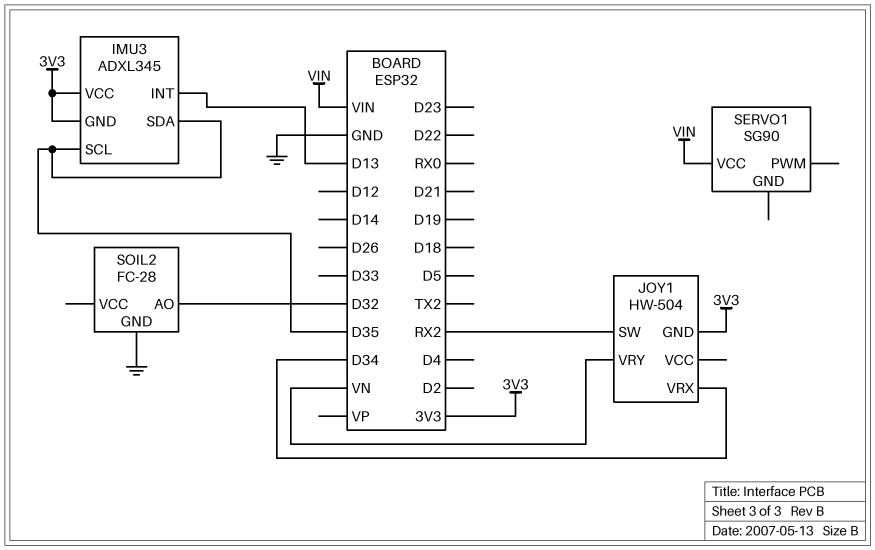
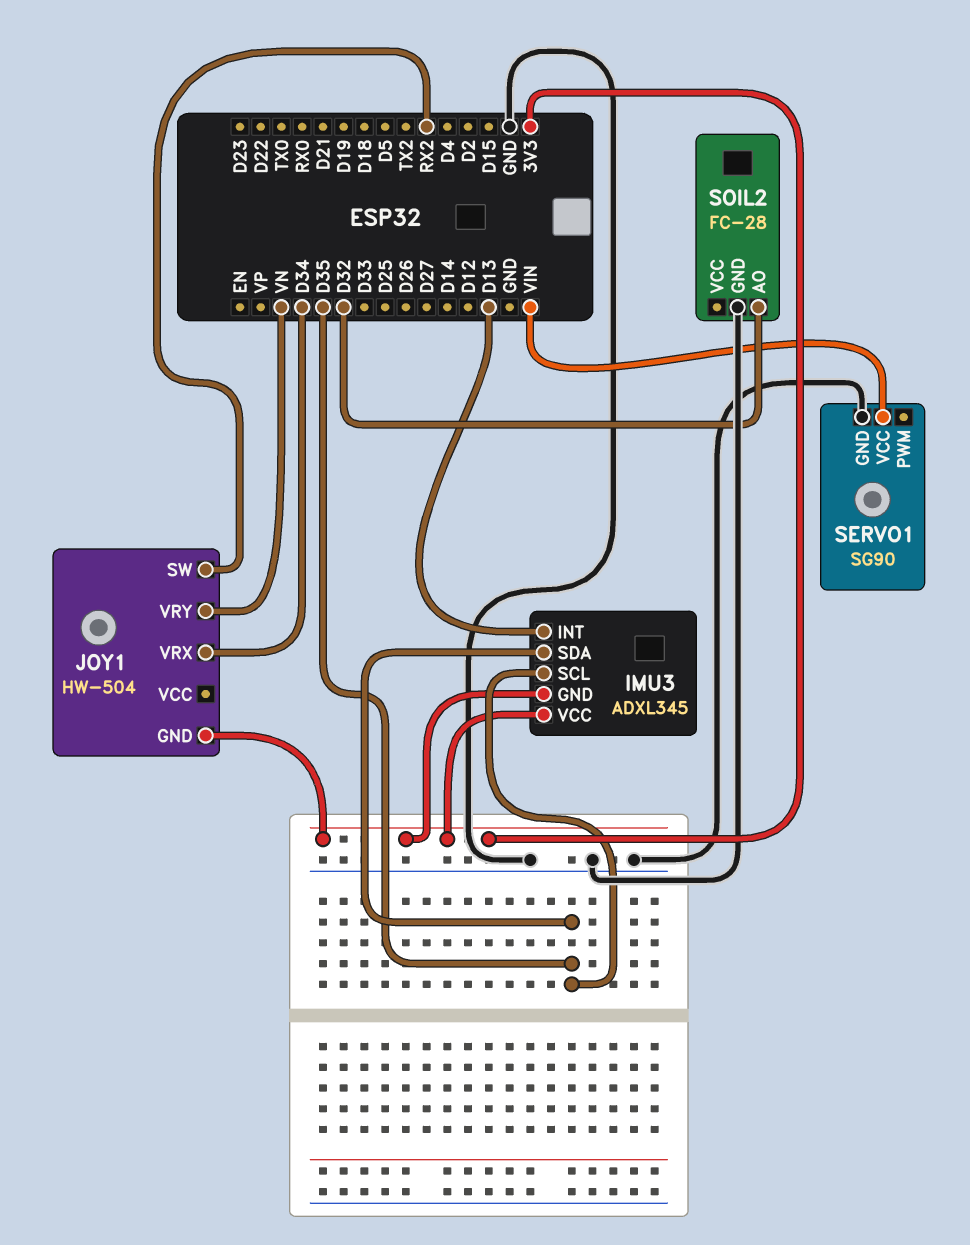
SERVO1 pin GND: none -> GND

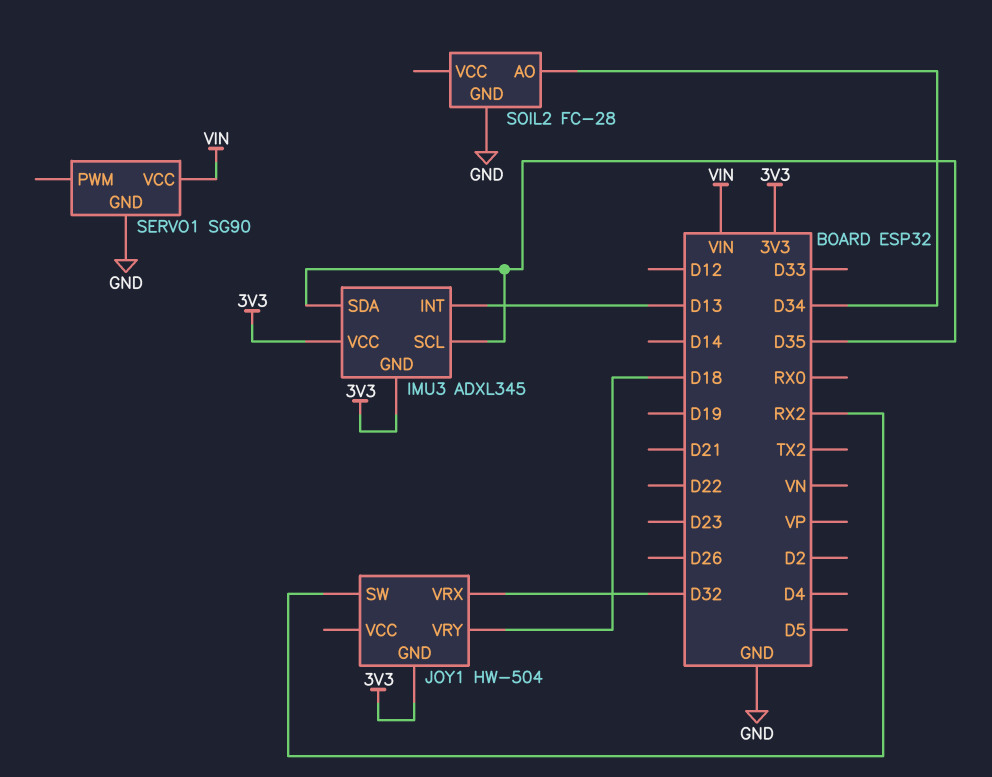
JOY1 pin VRX: D34 -> D32
JOY1 pin VRY: VN -> D18
SOIL2 pin AO: D32 -> D34

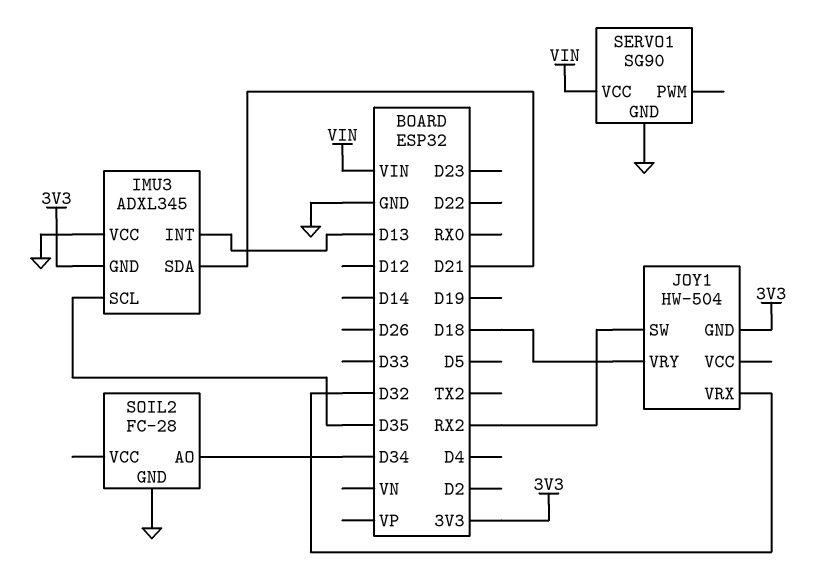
IMU3 pin SDA: D35 -> D21
IMU3 pin VCC: 3V3 -> GND

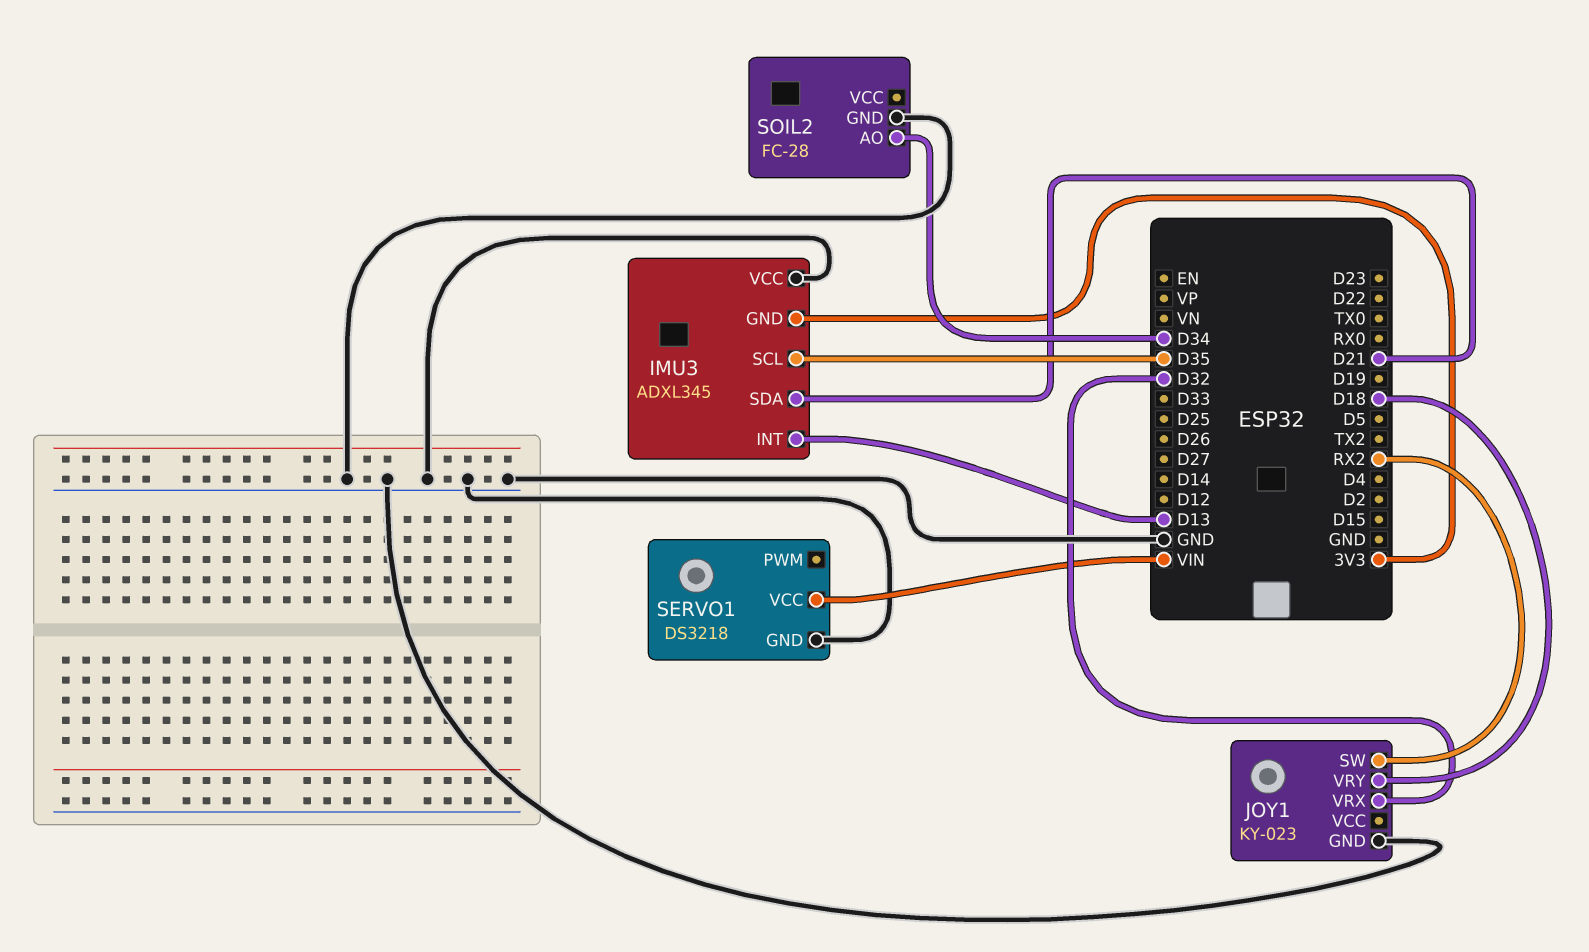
JOY1: HW-504 -> KY-023
JOY1 pin GND: 3V3 -> GND
SERVO1: SG90 -> DS3218

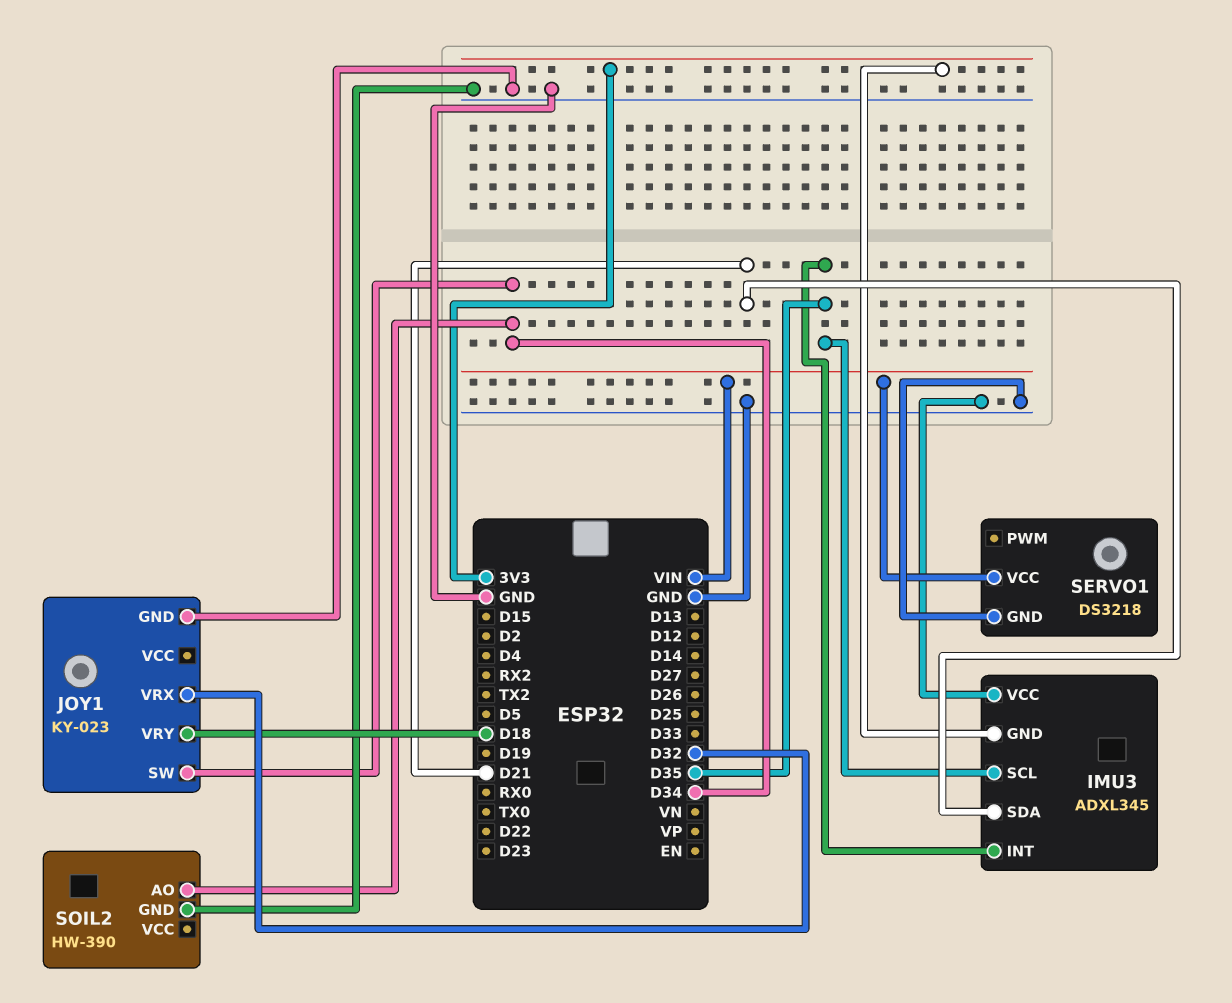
IMU3 pin INT: D13 -> D35
JOY1 pin SW: RX2 -> D34
SOIL2: FC-28 -> HW-390

